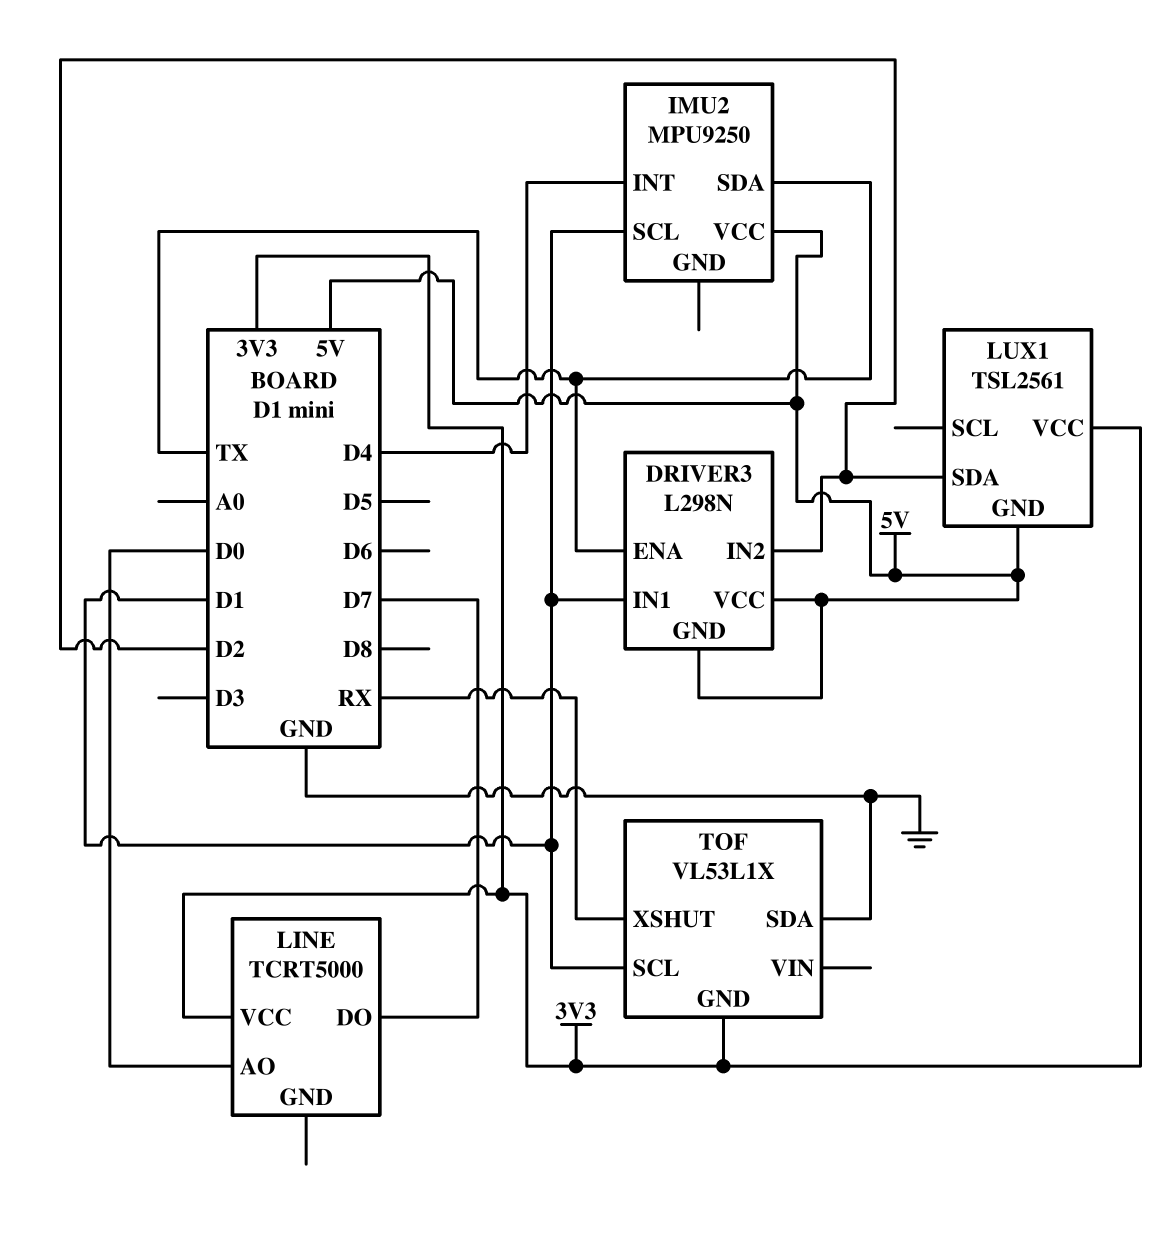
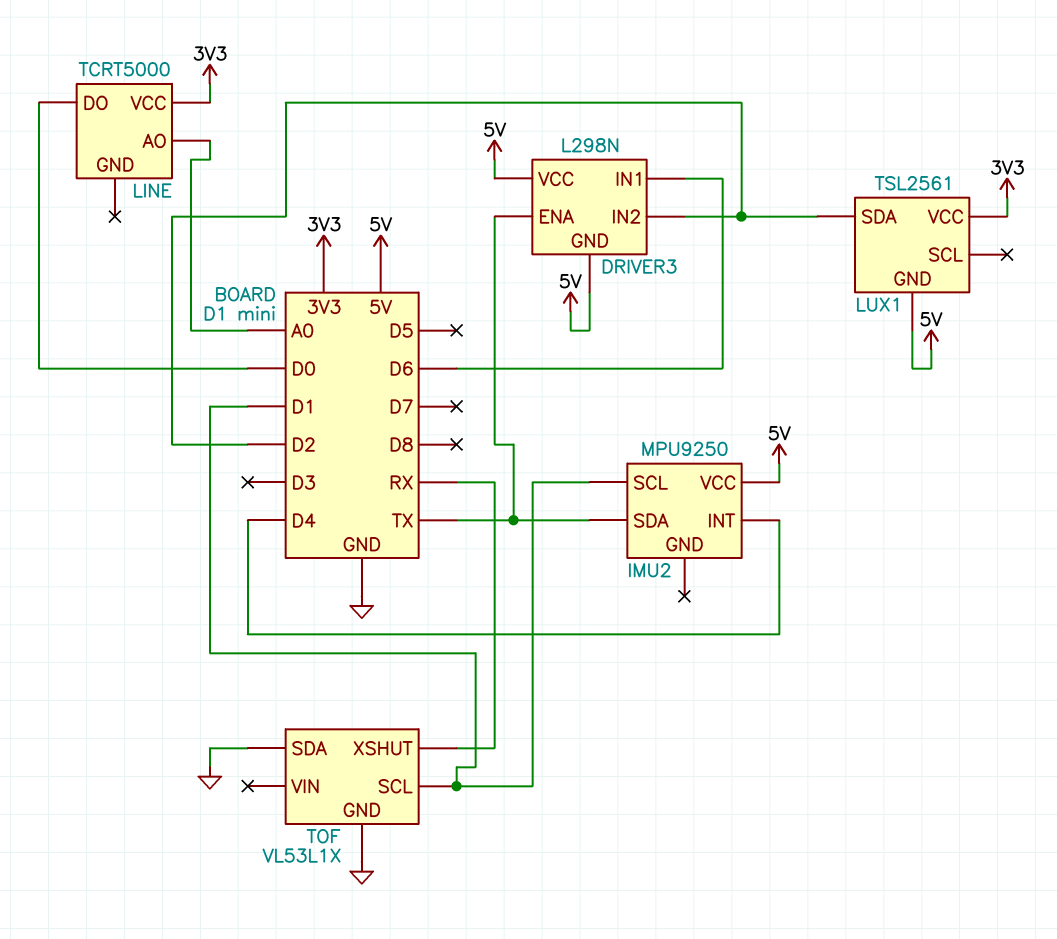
DRIVER3 pin IN1: D1 -> D6
LINE pin AO: D0 -> A0
LINE pin DO: D7 -> D0
TOF pin GND: 3V3 -> GND

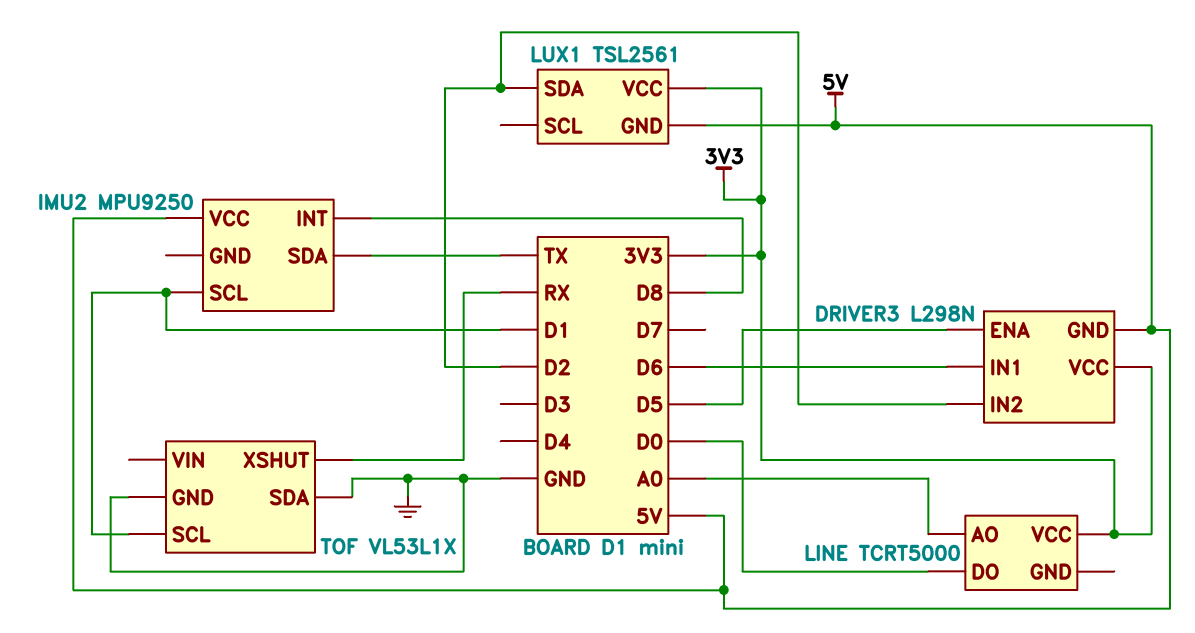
DRIVER3 pin ENA: TX -> D5
DRIVER3 pin VCC: 5V -> 3V3
IMU2 pin INT: D4 -> D8

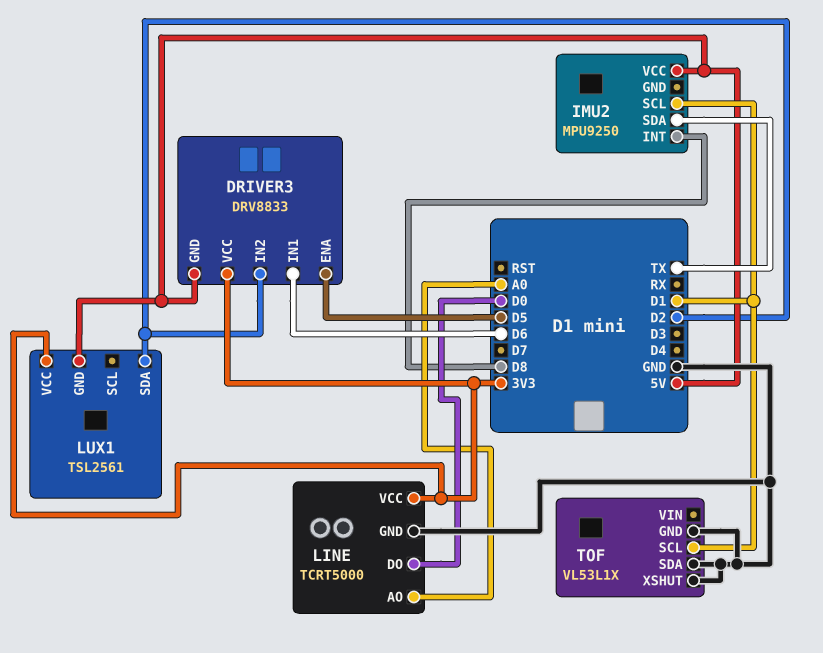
DRIVER3: L298N -> DRV8833
LINE pin GND: none -> GND
TOF pin XSHUT: RX -> GND

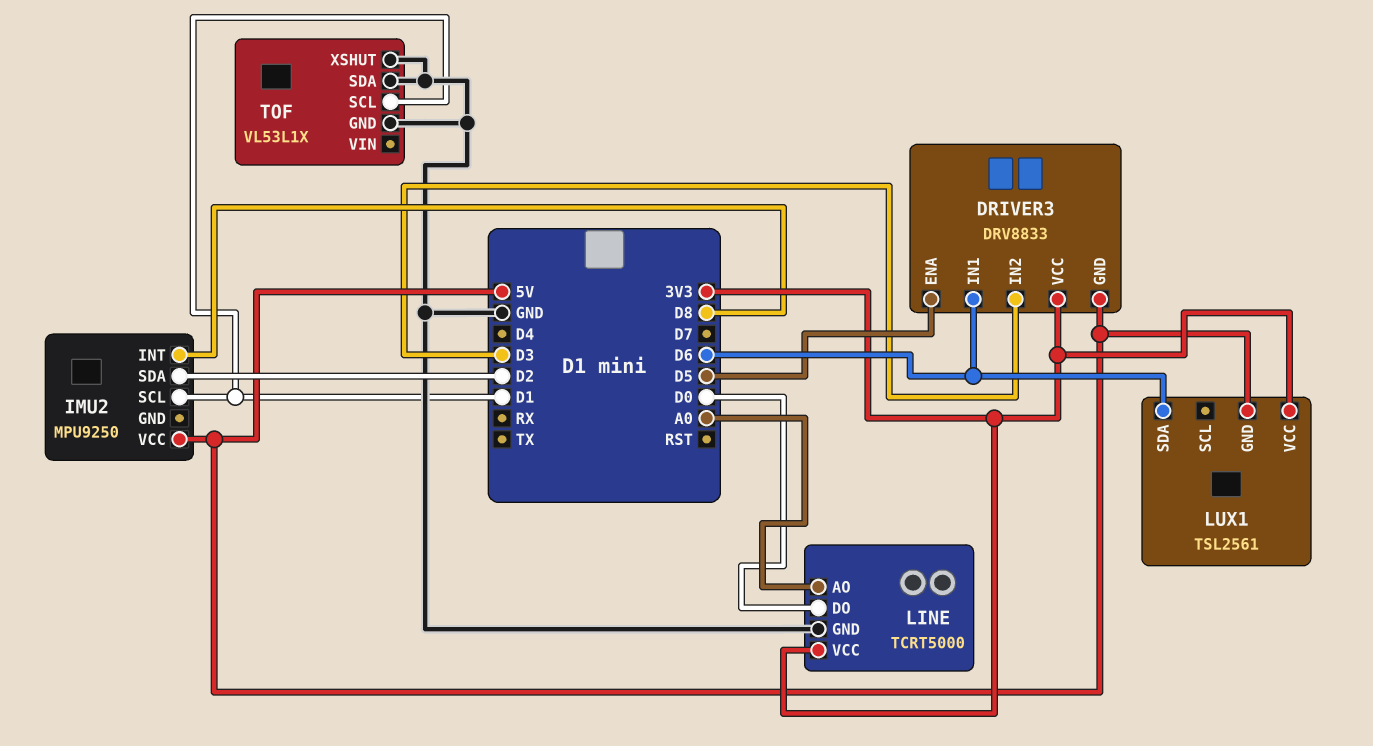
DRIVER3 pin IN2: D2 -> D3
IMU2 pin SDA: TX -> D2
LUX1 pin SDA: D2 -> D6

